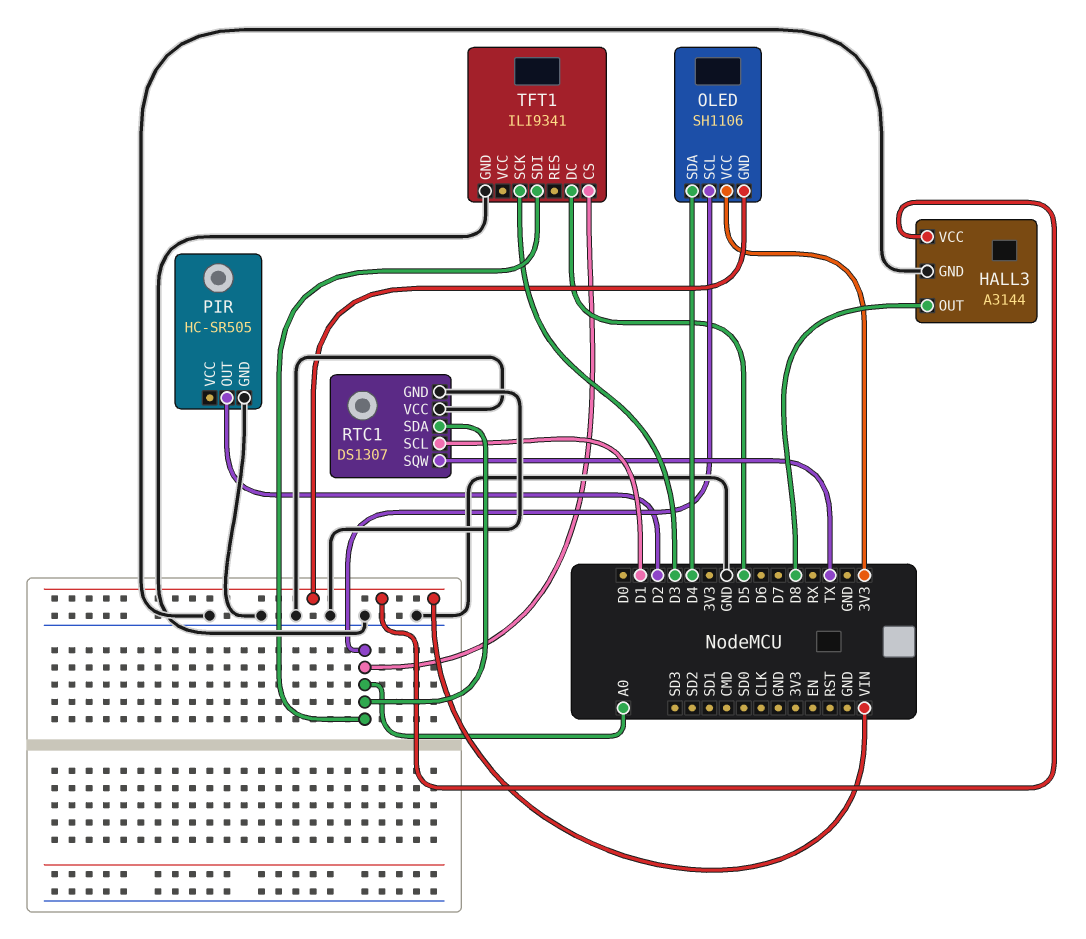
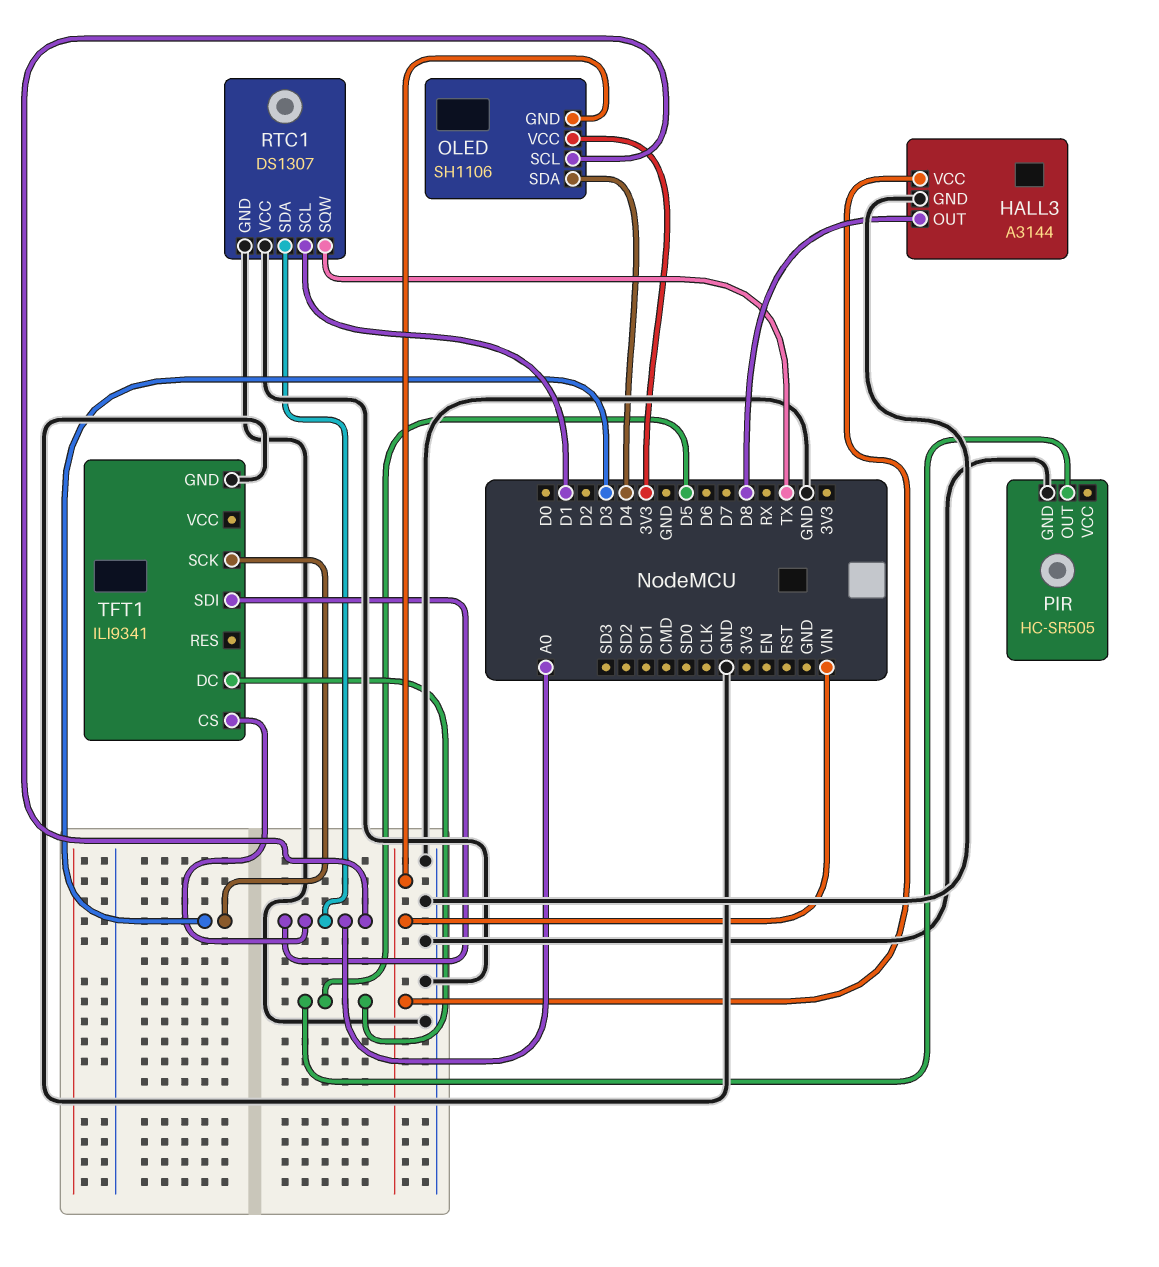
PIR pin OUT: D2 -> D5

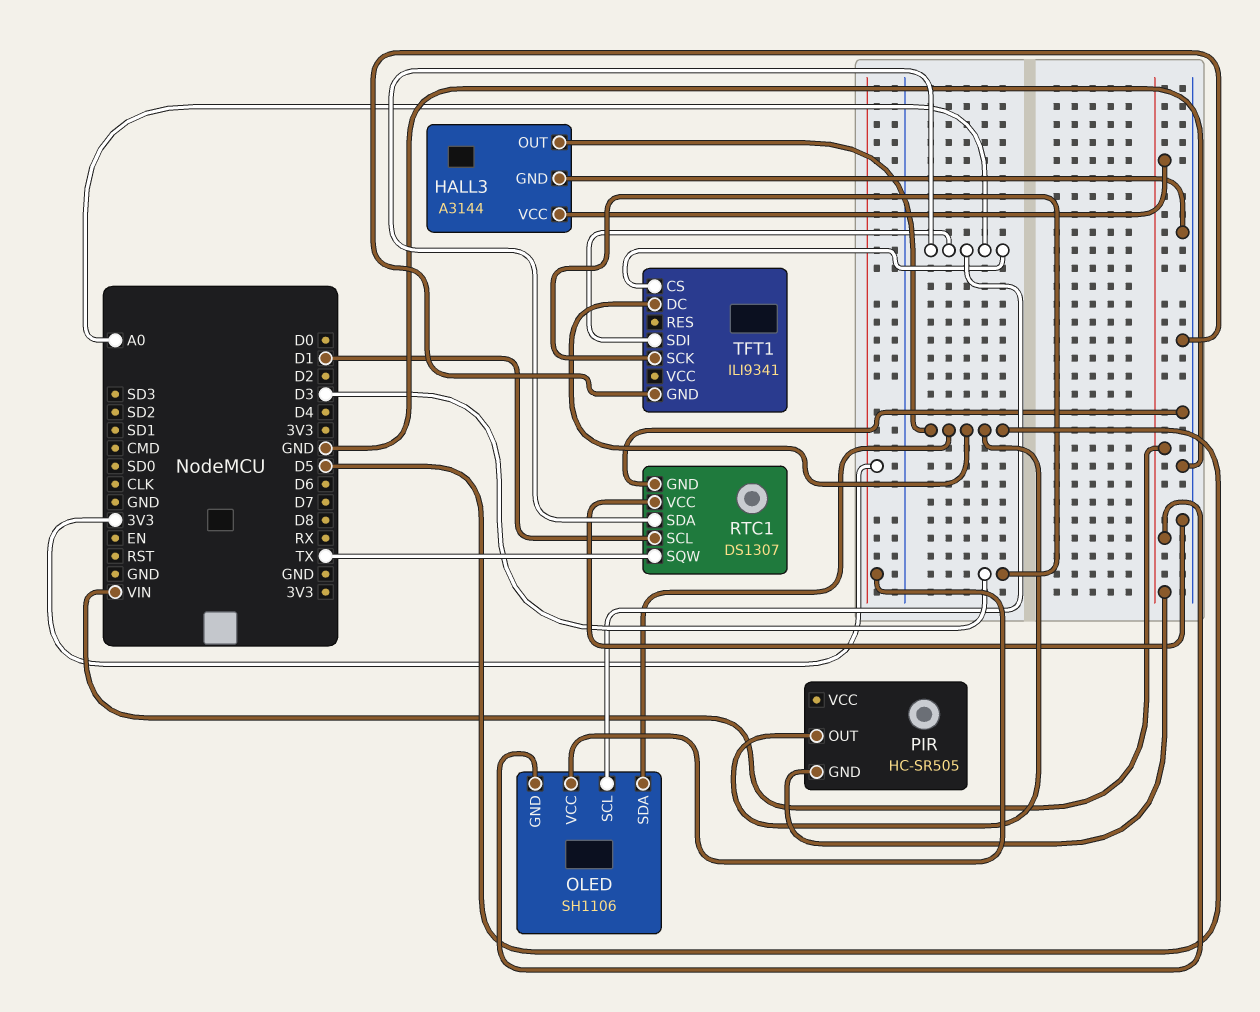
HALL3 pin OUT: D8 -> D5
OLED pin SDA: D4 -> D5
PIR pin GND: GND -> VIN

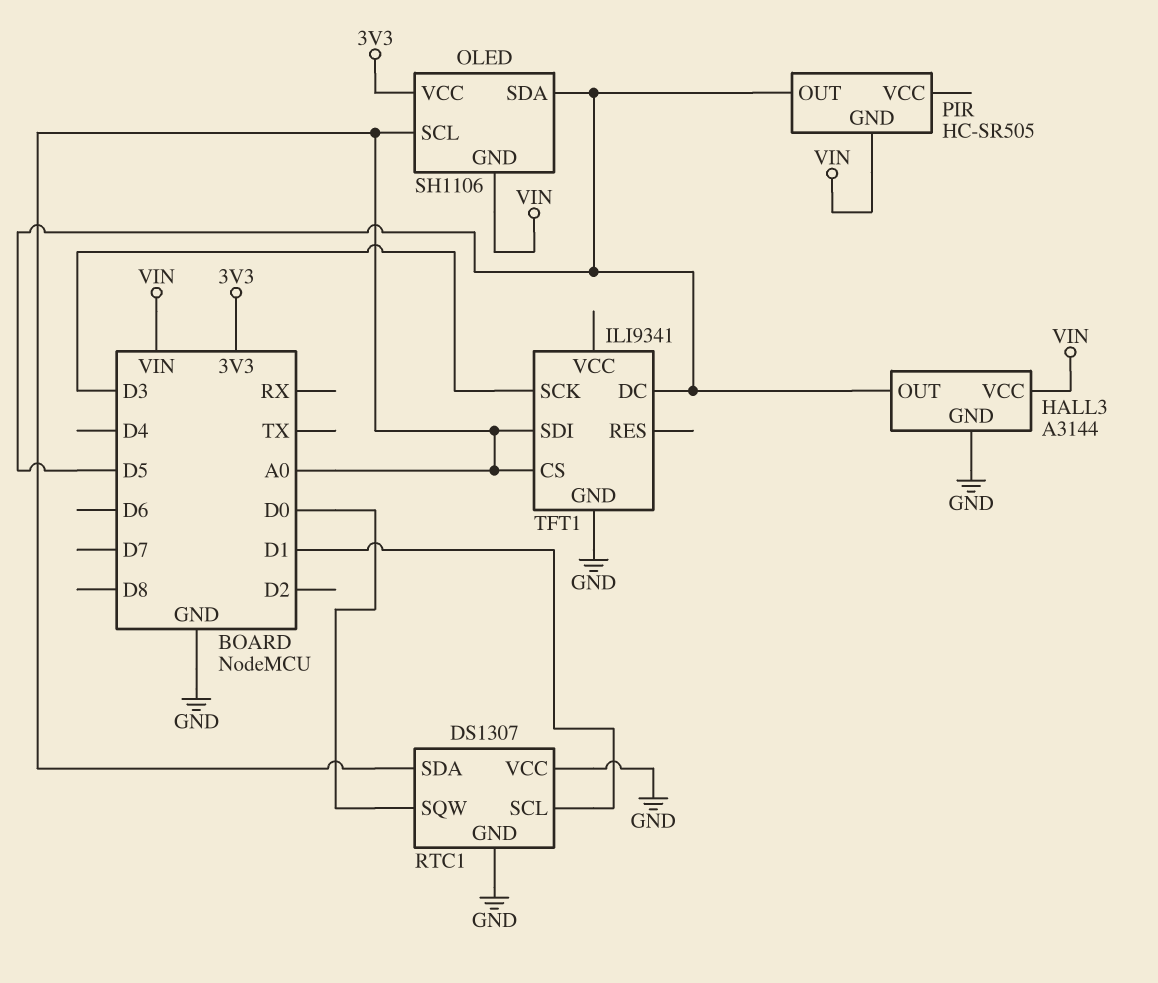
RTC1 pin SQW: TX -> D0

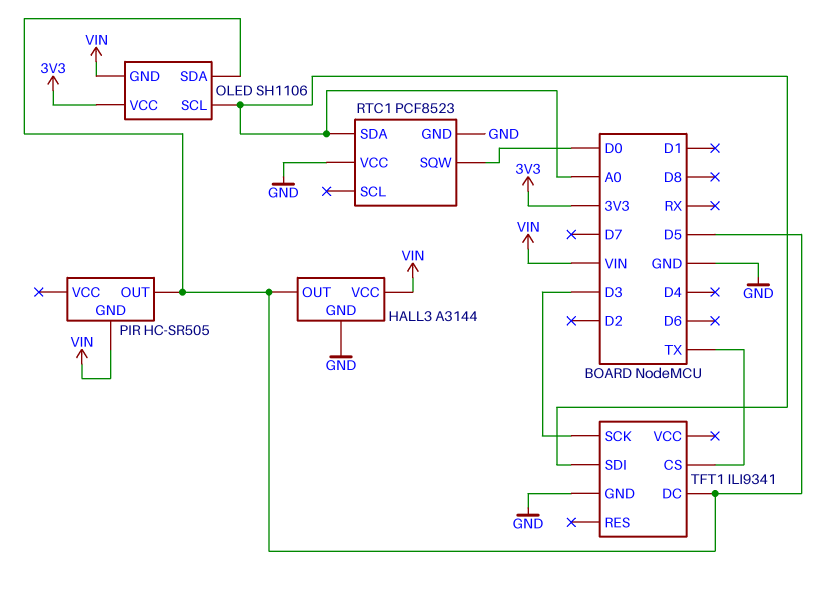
RTC1: DS1307 -> PCF8523
RTC1 pin SCL: D1 -> none
TFT1 pin CS: A0 -> TX

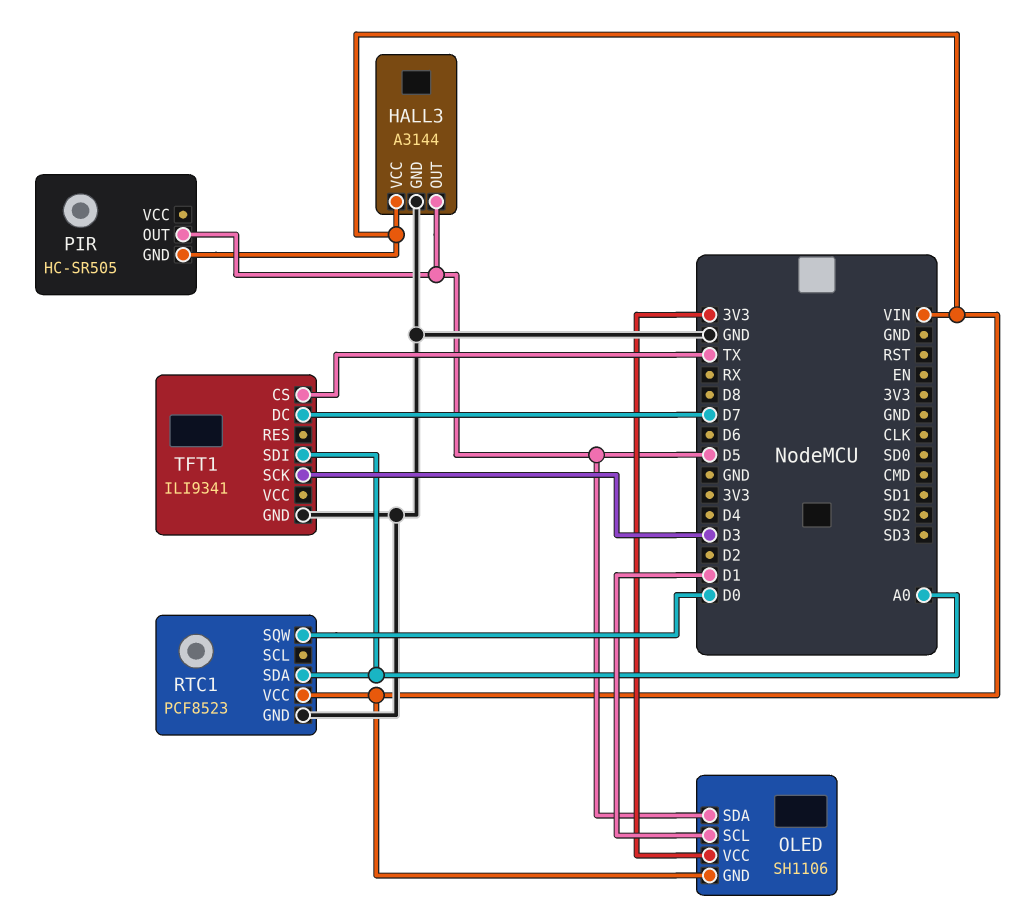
OLED pin SCL: A0 -> D1
RTC1 pin VCC: GND -> VIN
TFT1 pin DC: D5 -> D7

